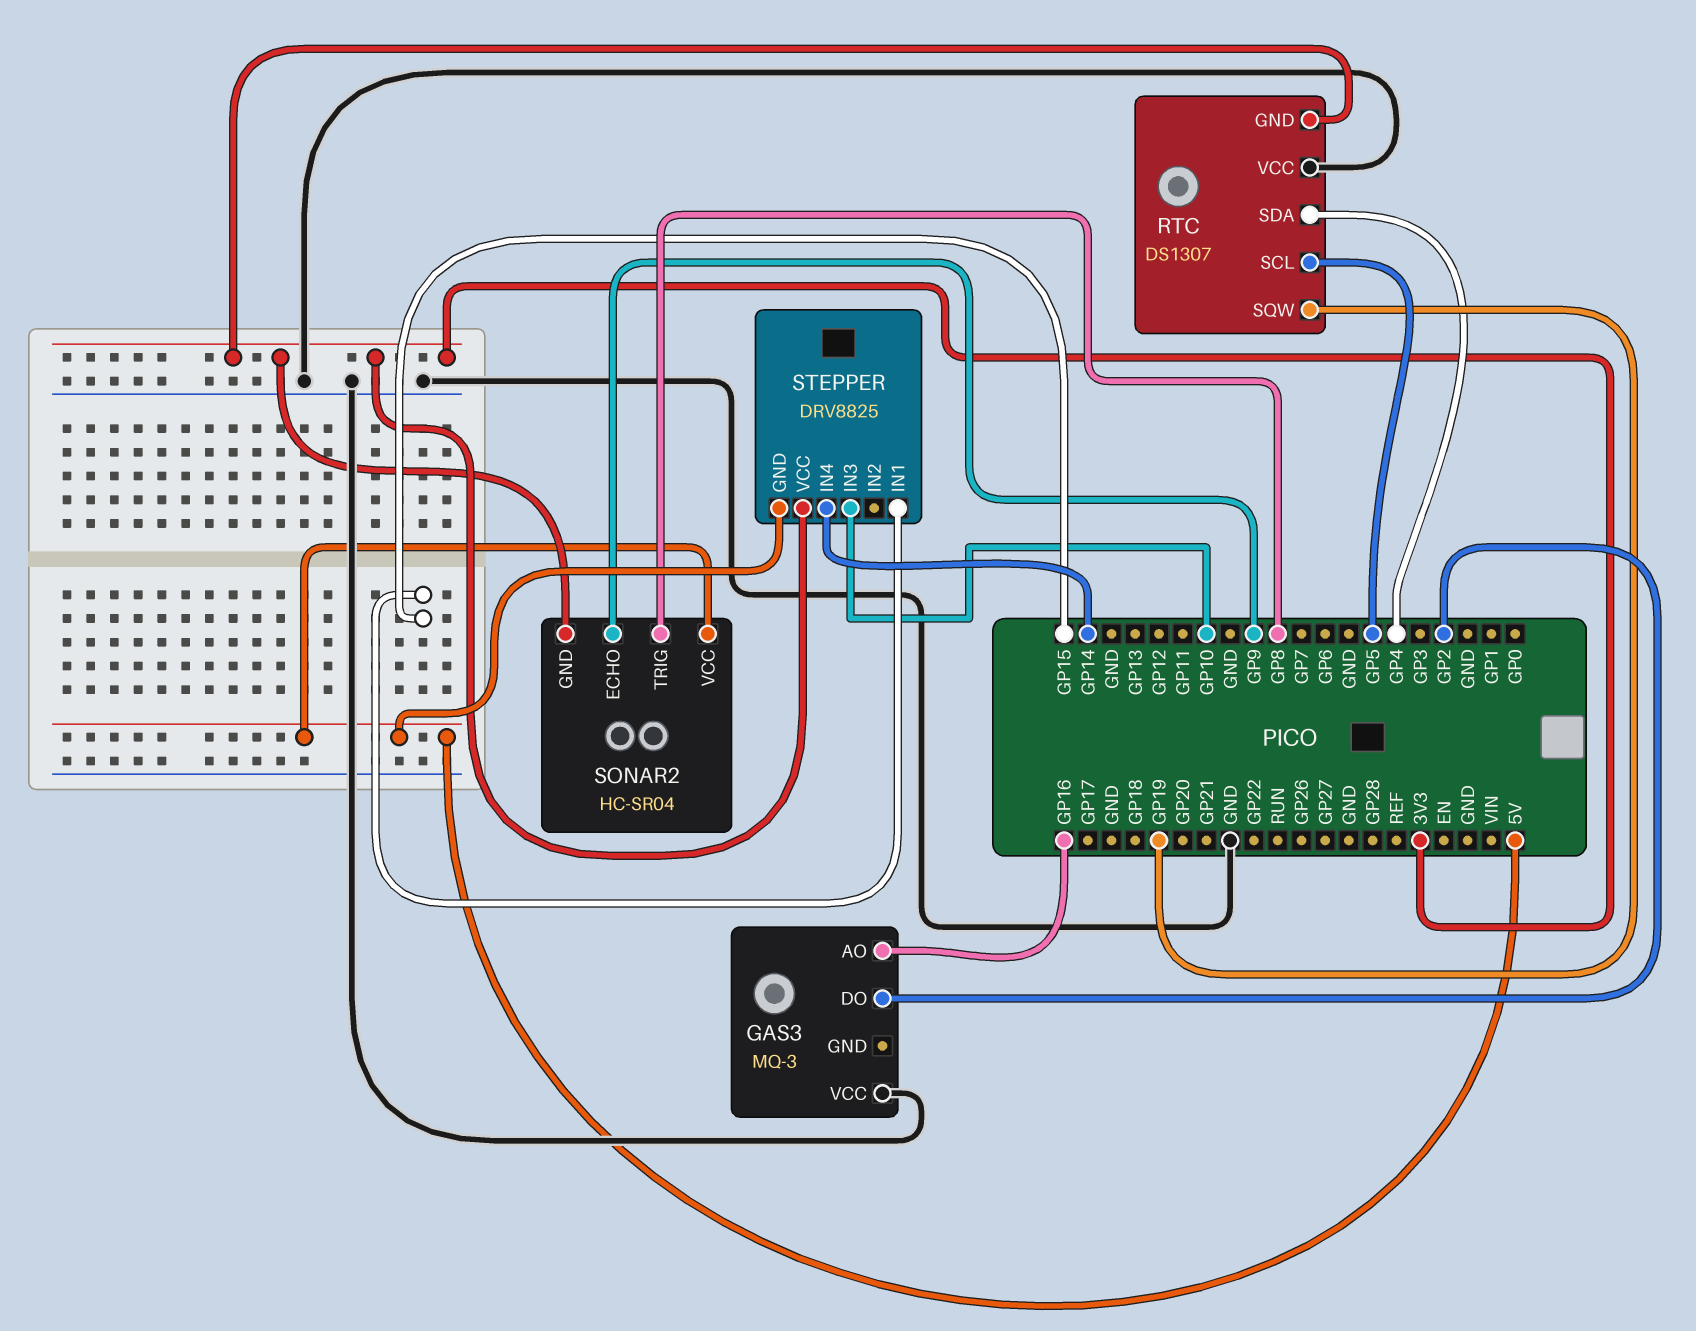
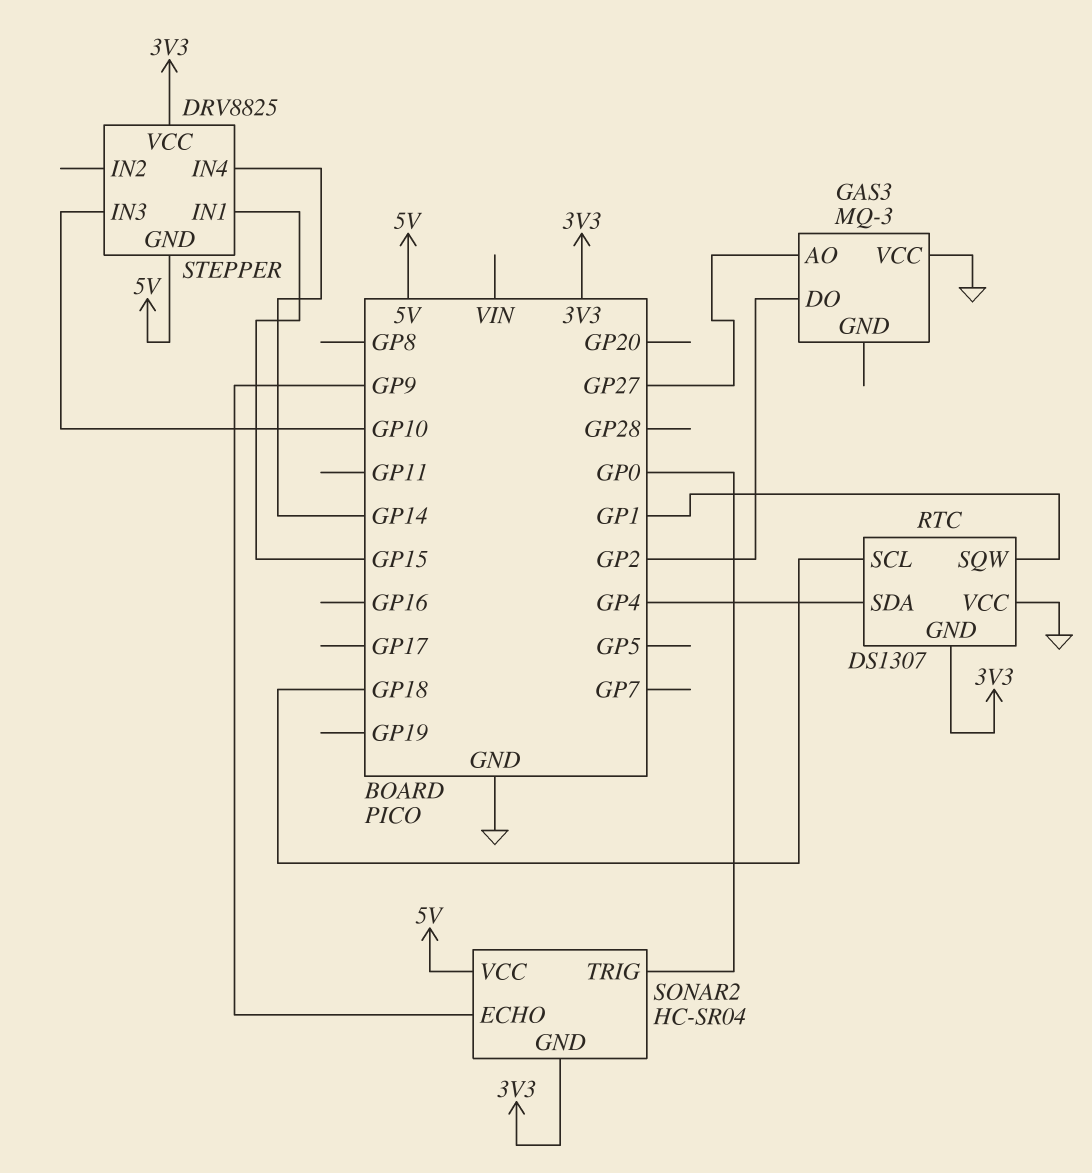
GAS3 pin AO: GP16 -> GP27
RTC pin SCL: GP5 -> GP18
RTC pin SQW: GP19 -> GP1
SONAR2 pin TRIG: GP8 -> GP0

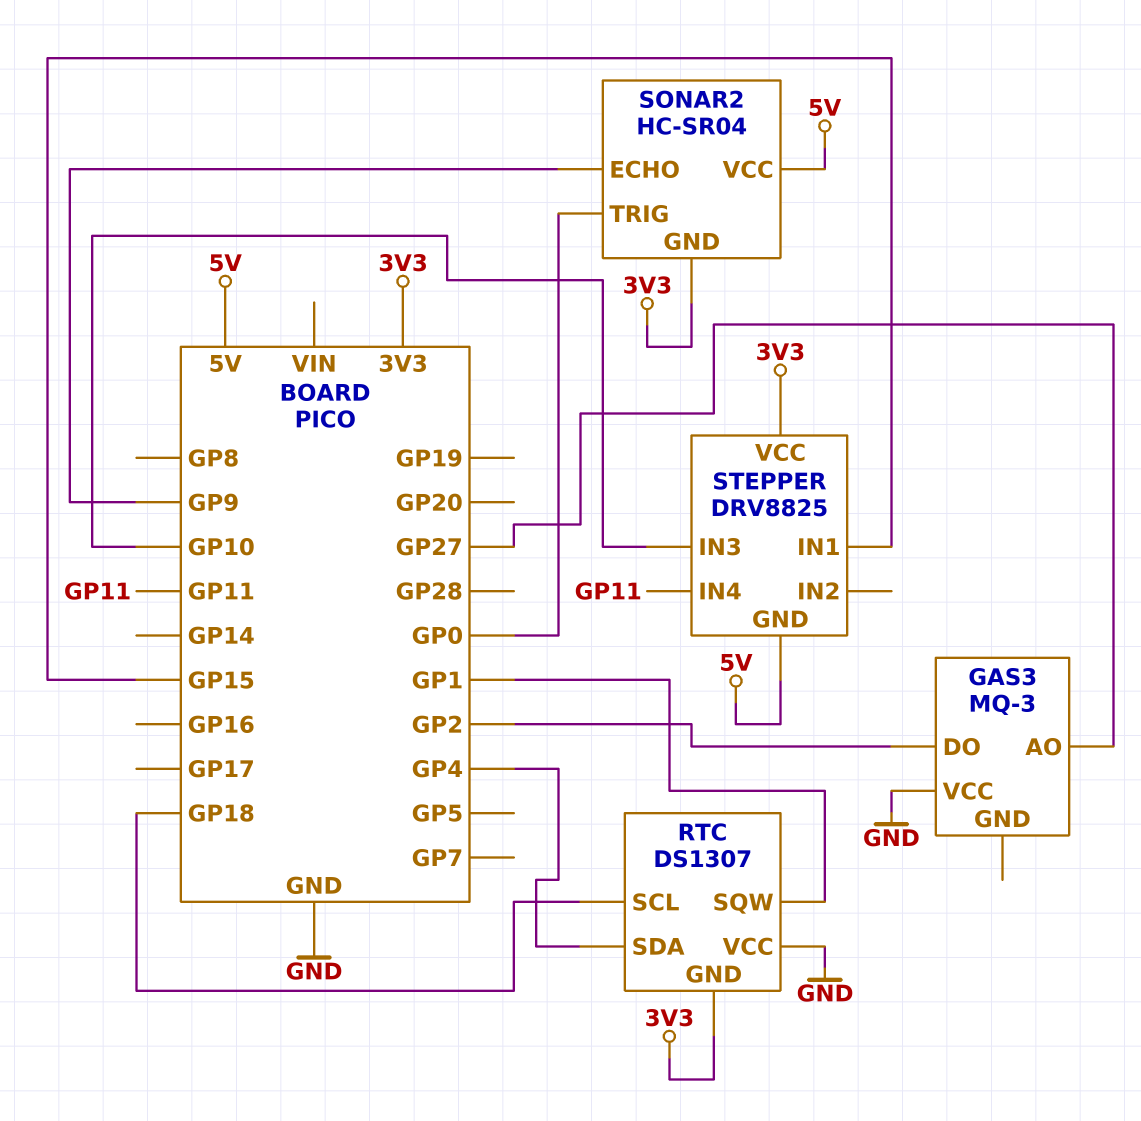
STEPPER pin IN4: GP14 -> GP11

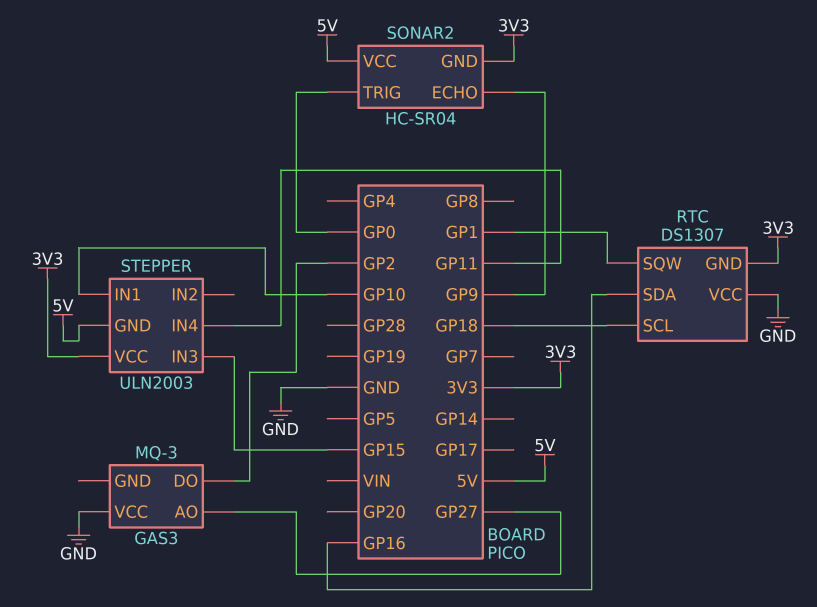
RTC pin SDA: GP4 -> GP16
STEPPER: DRV8825 -> ULN2003
STEPPER pin IN1: GP15 -> GP10
STEPPER pin IN3: GP10 -> GP15

